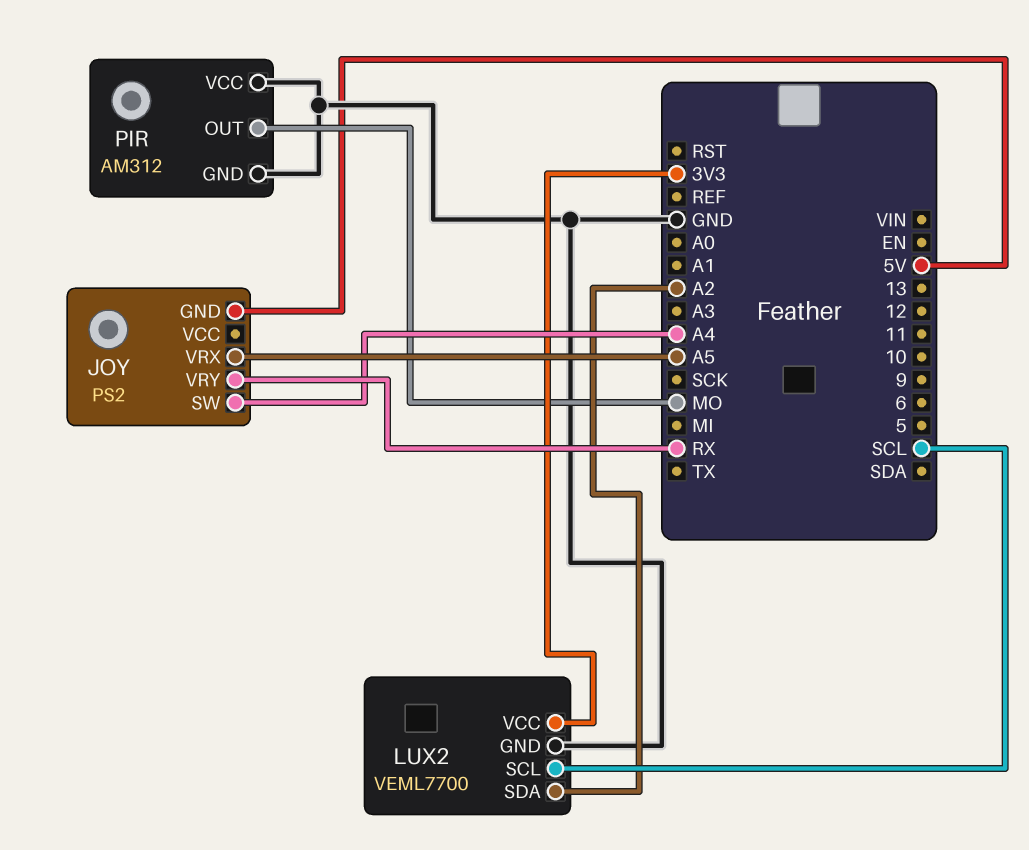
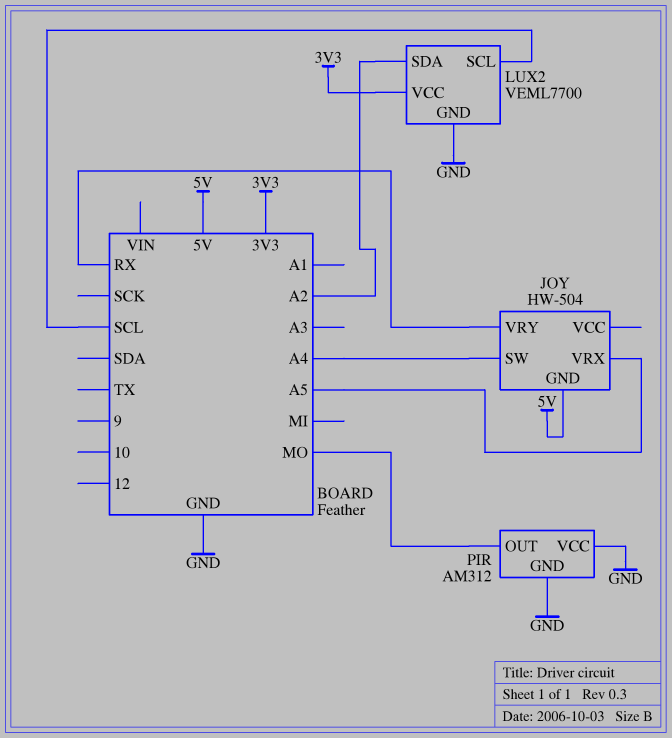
JOY: PS2 -> HW-504

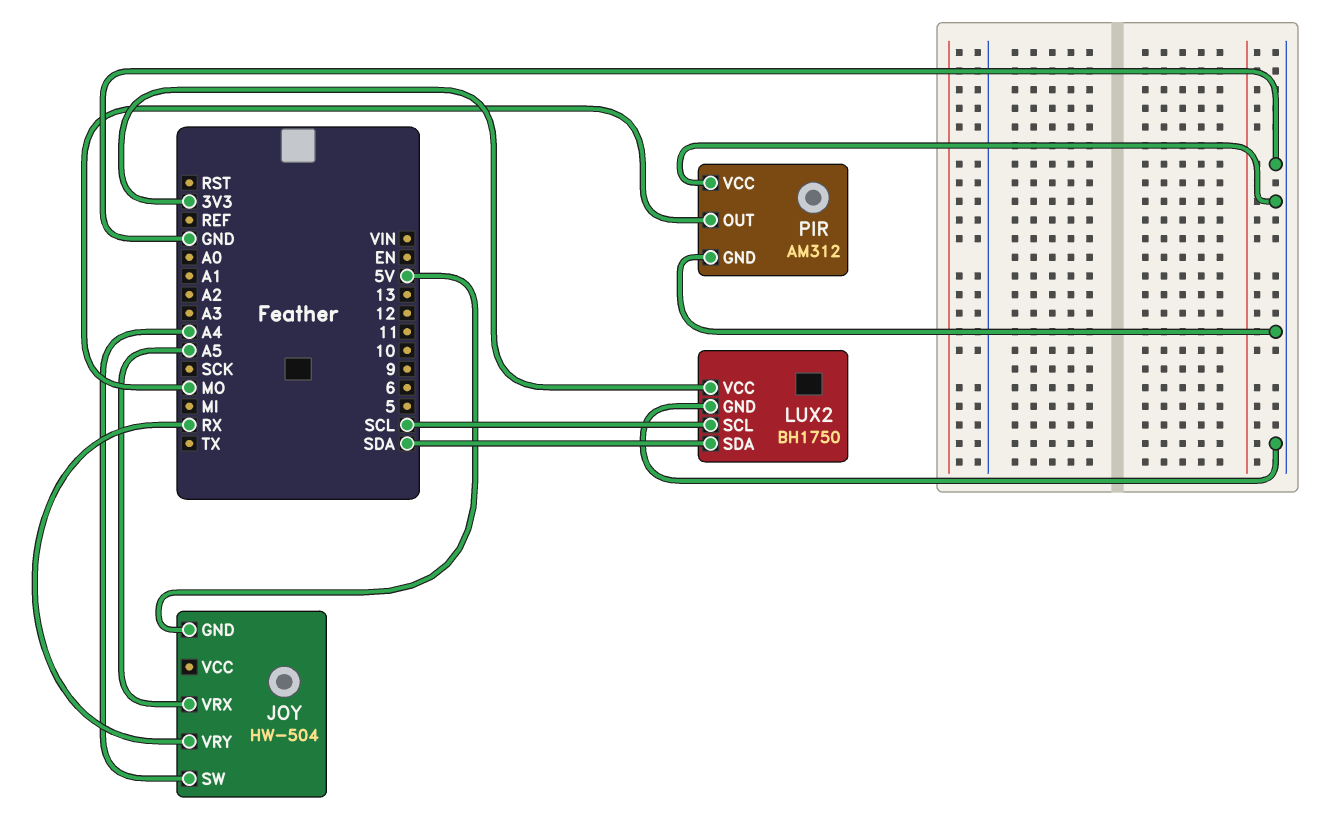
LUX2: VEML7700 -> BH1750
LUX2 pin SDA: A2 -> SDA

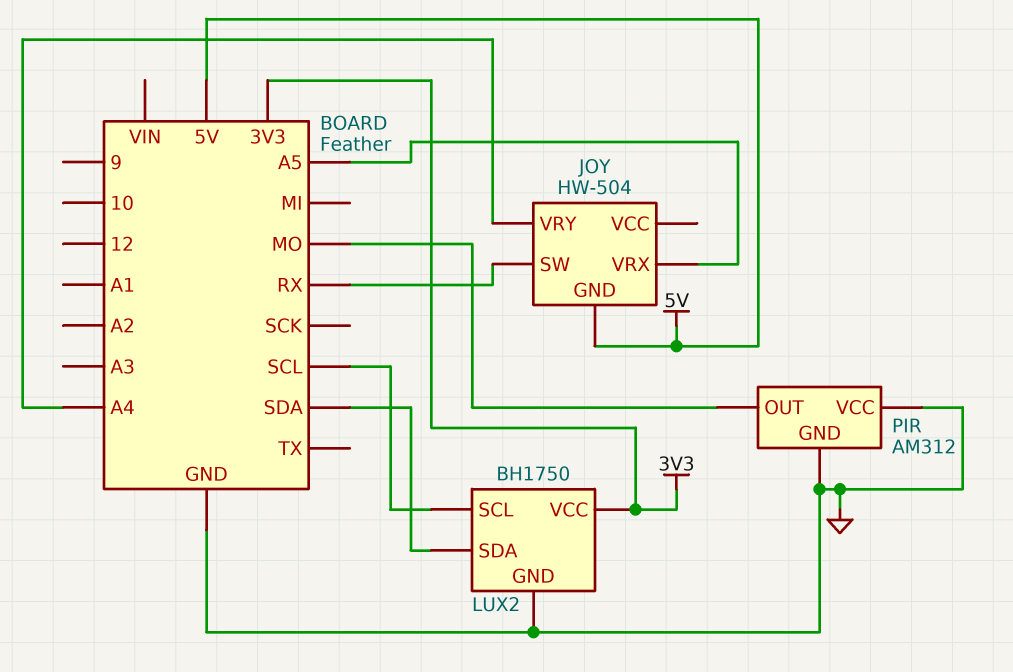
JOY pin SW: A4 -> RX
JOY pin VRY: RX -> A4

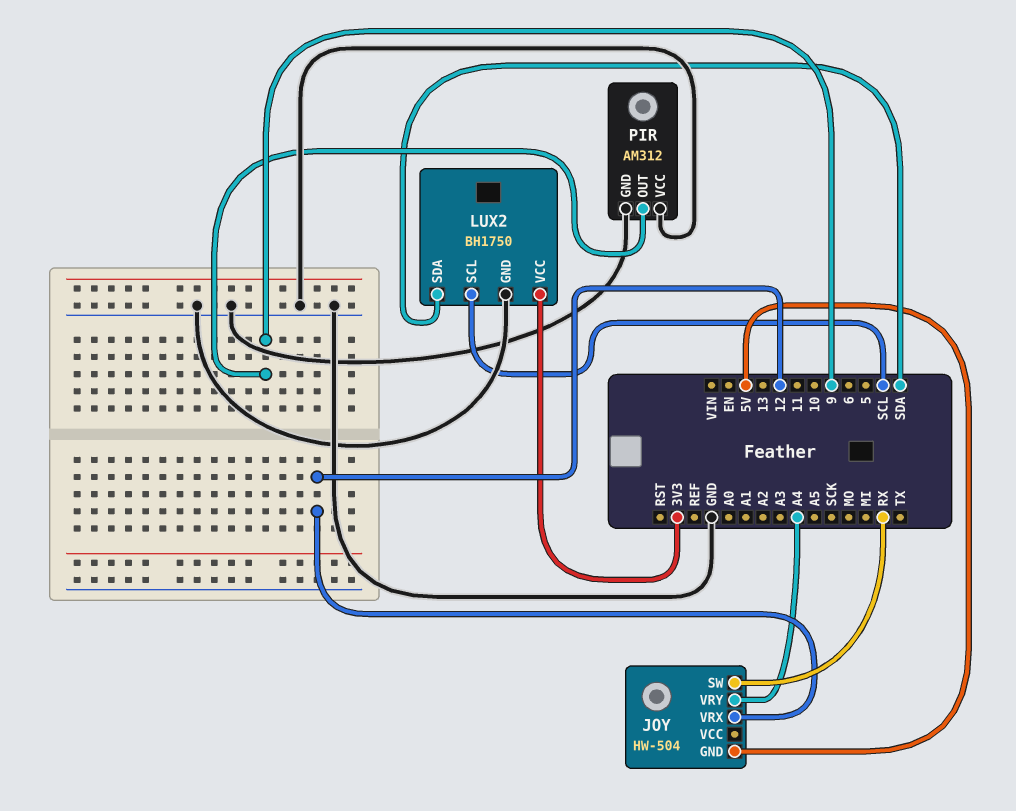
JOY pin VRX: A5 -> 12
PIR pin OUT: MO -> 9

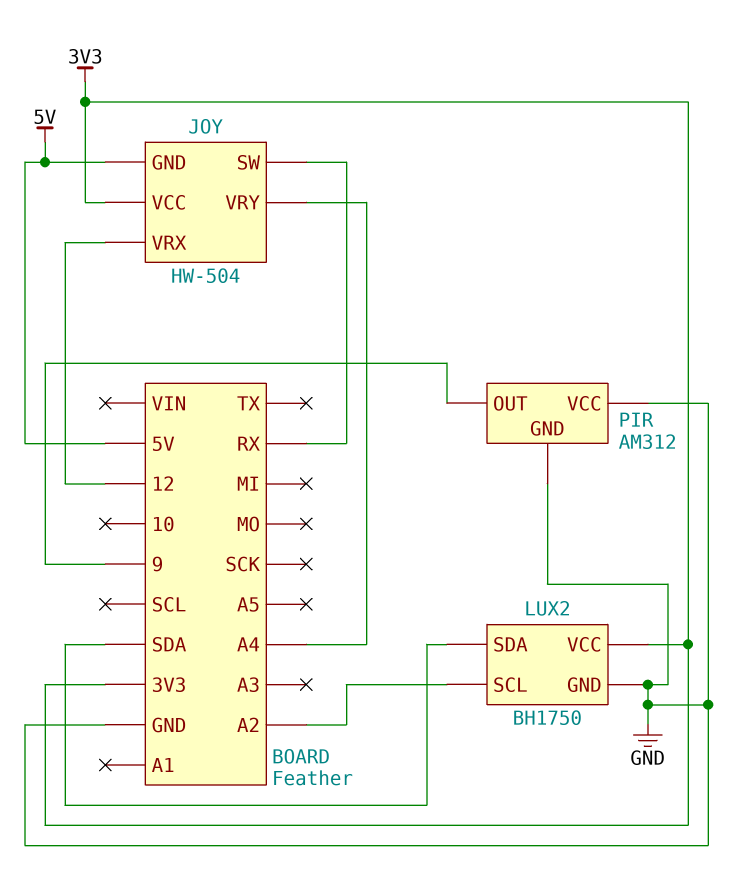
JOY pin VCC: none -> 3V3
LUX2 pin SCL: SCL -> A2

